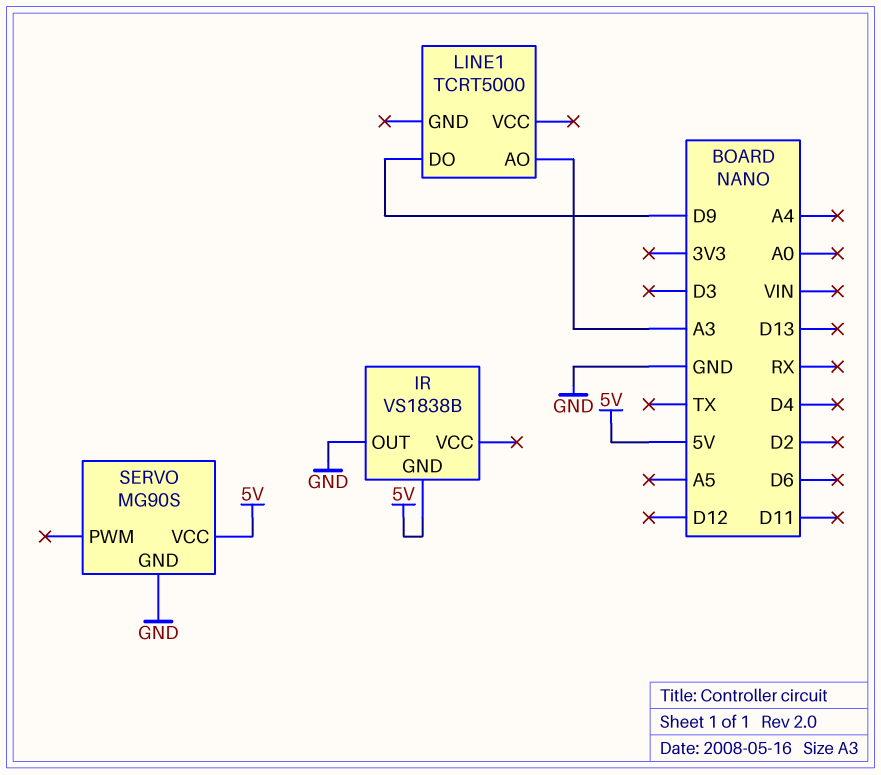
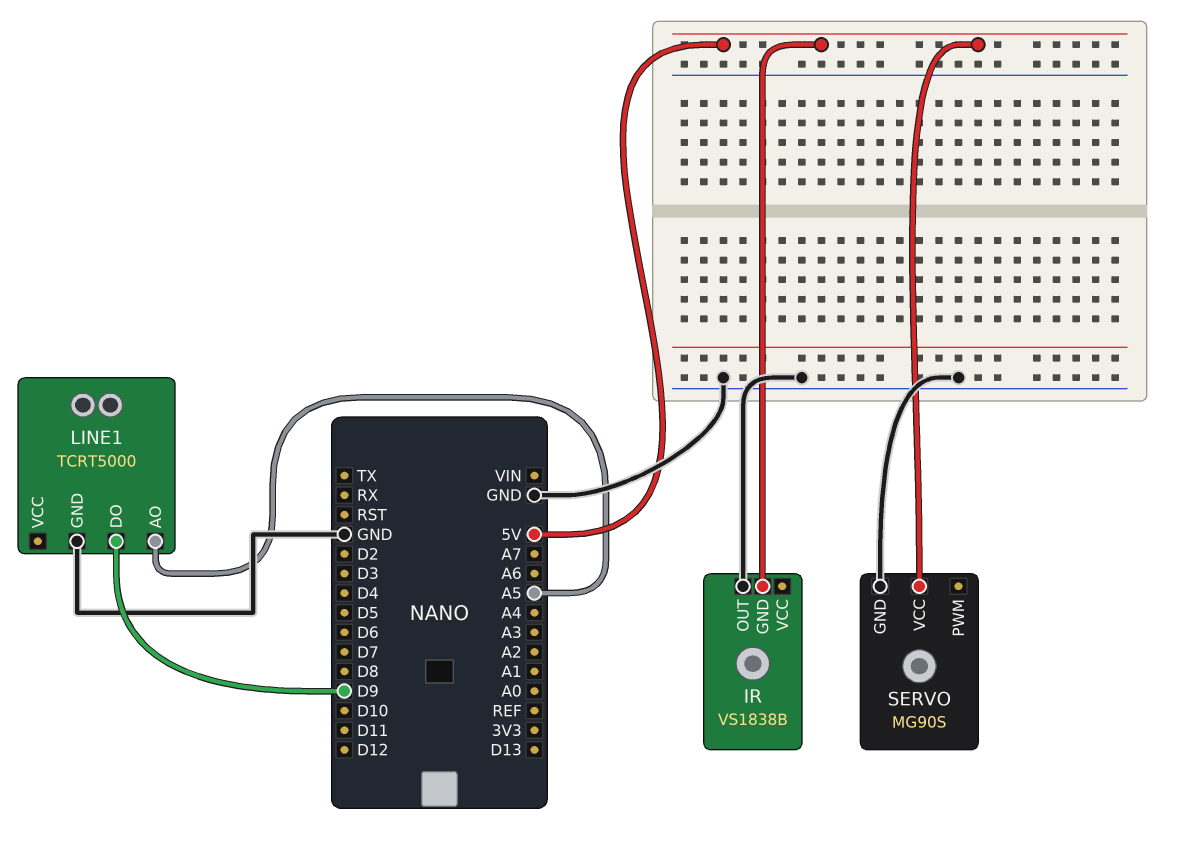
LINE1 pin AO: A3 -> A5
LINE1 pin GND: none -> GND

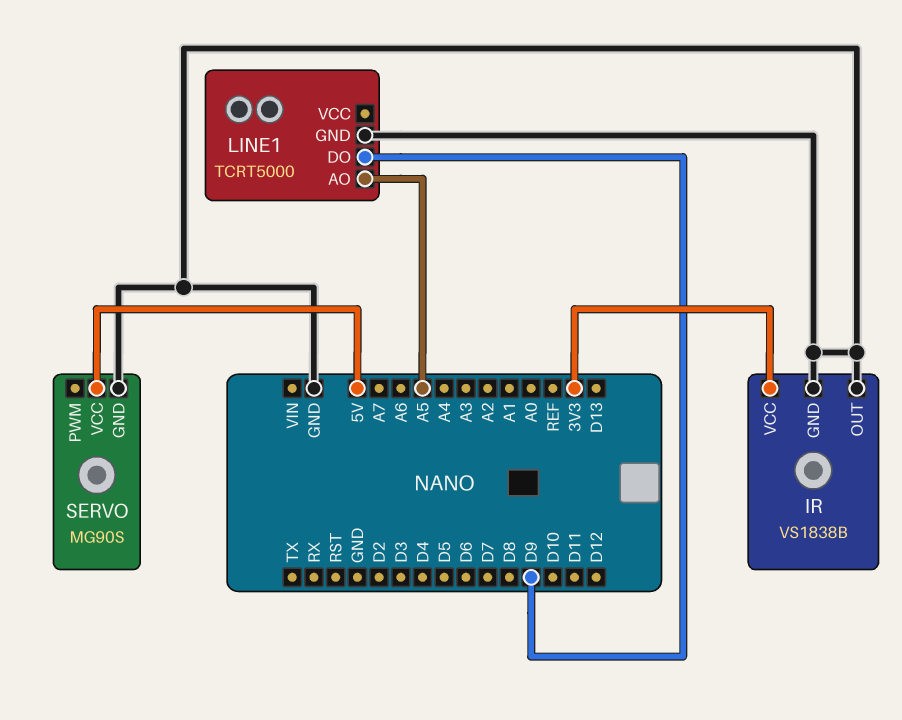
IR pin GND: 5V -> GND
IR pin VCC: none -> 3V3

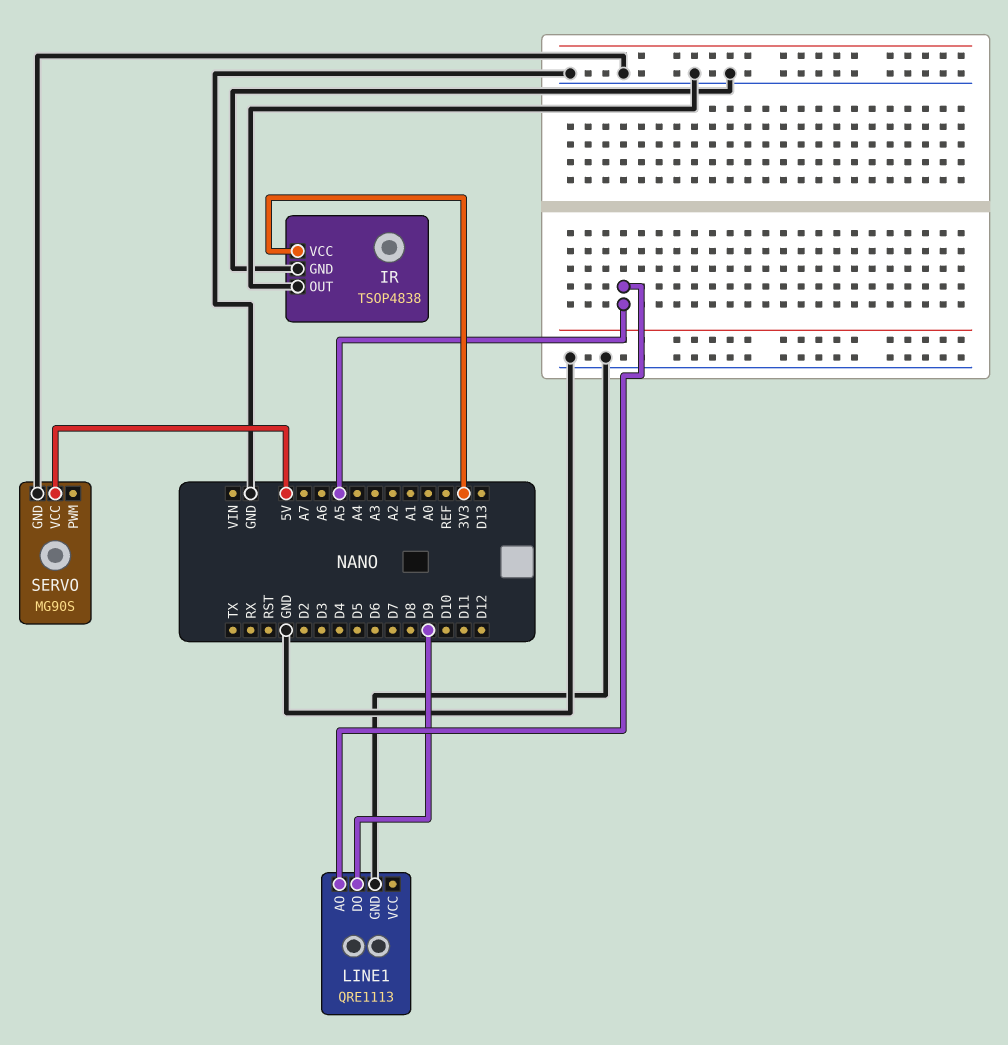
IR: VS1838B -> TSOP4838
LINE1: TCRT5000 -> QRE1113

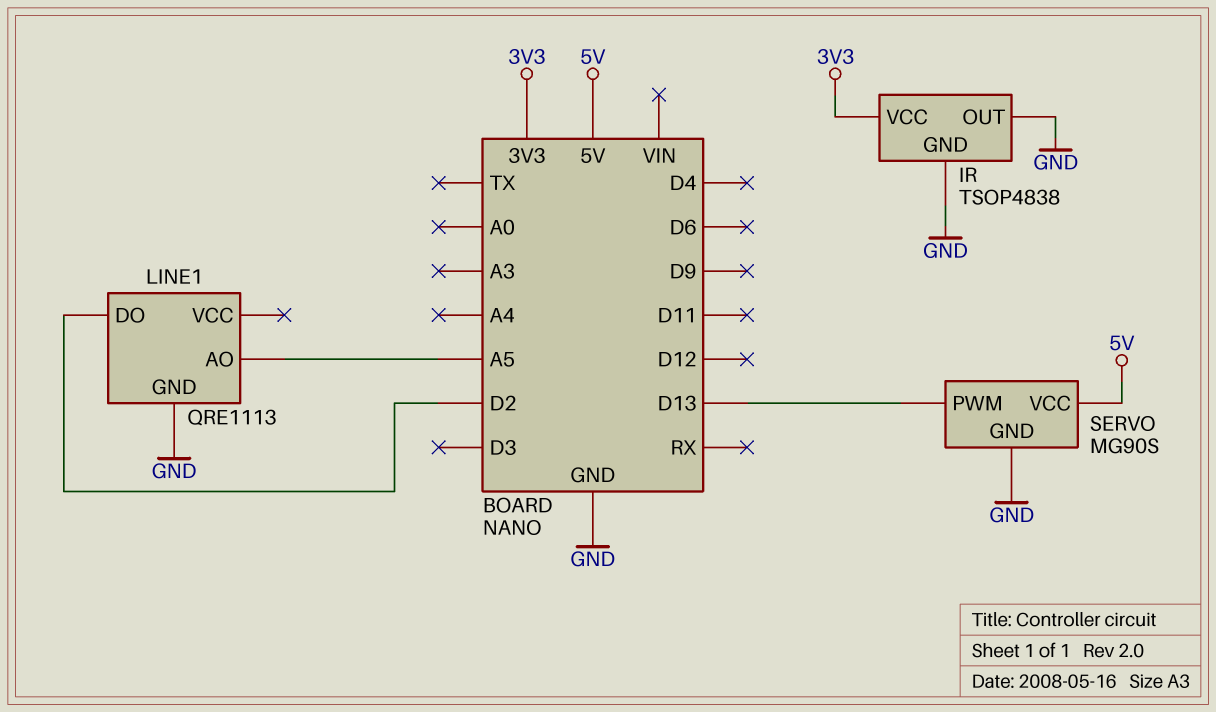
LINE1 pin DO: D9 -> D2
SERVO pin PWM: none -> D13

